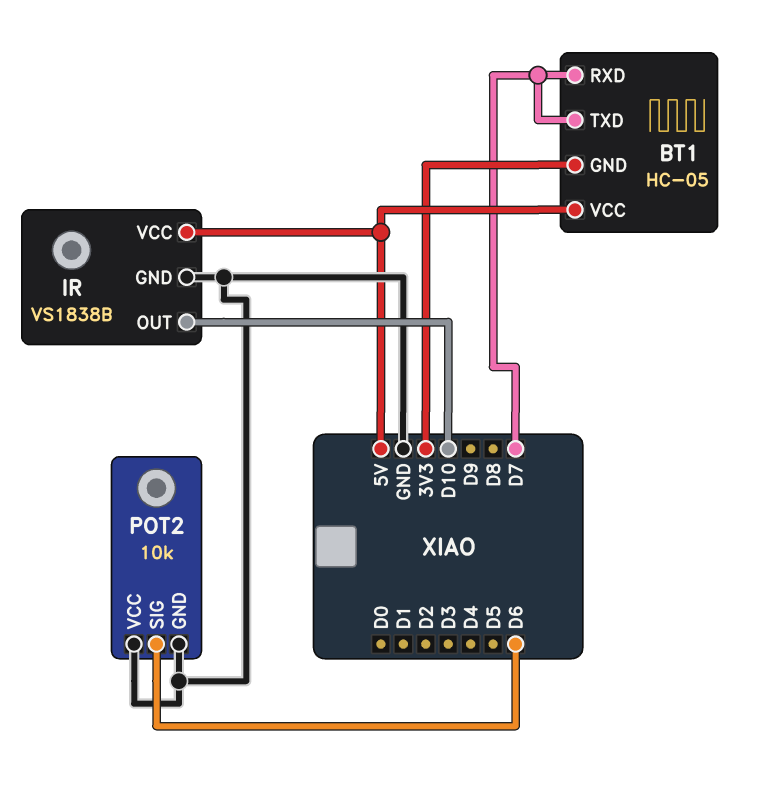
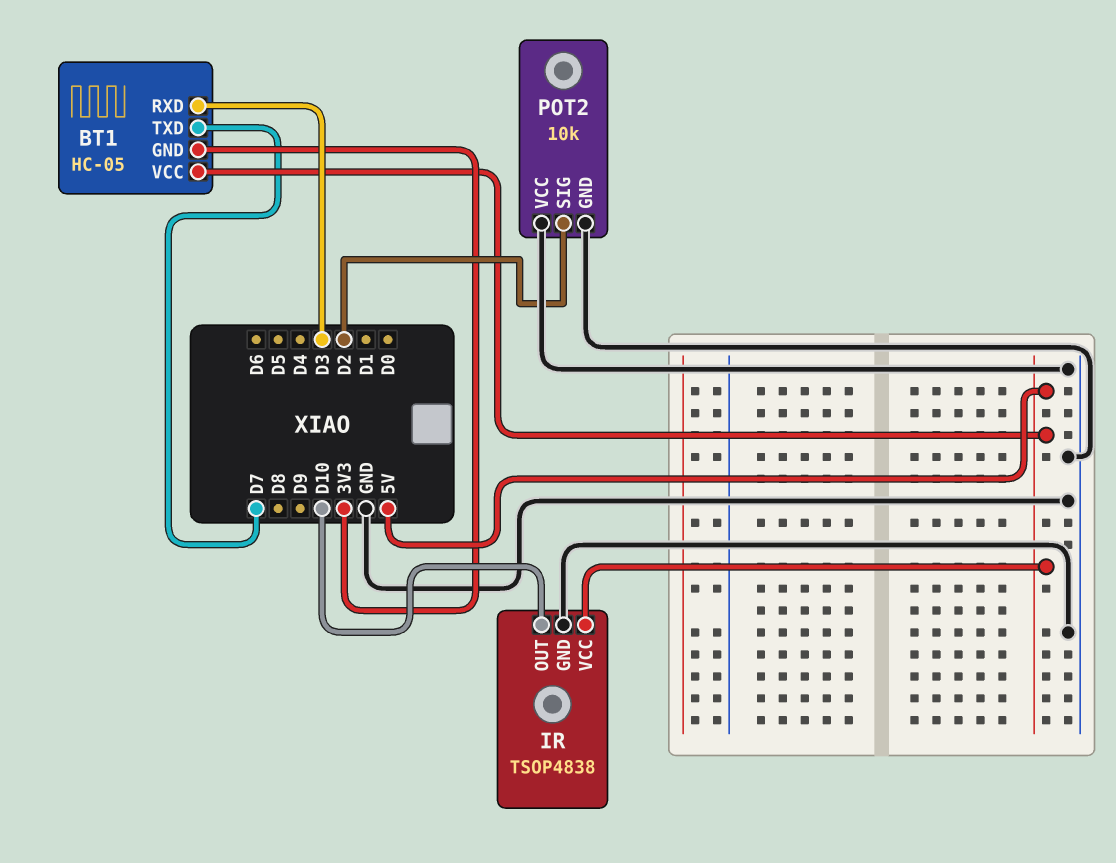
BT1 pin RXD: D7 -> D3
IR: VS1838B -> TSOP4838
POT2 pin SIG: D6 -> D2

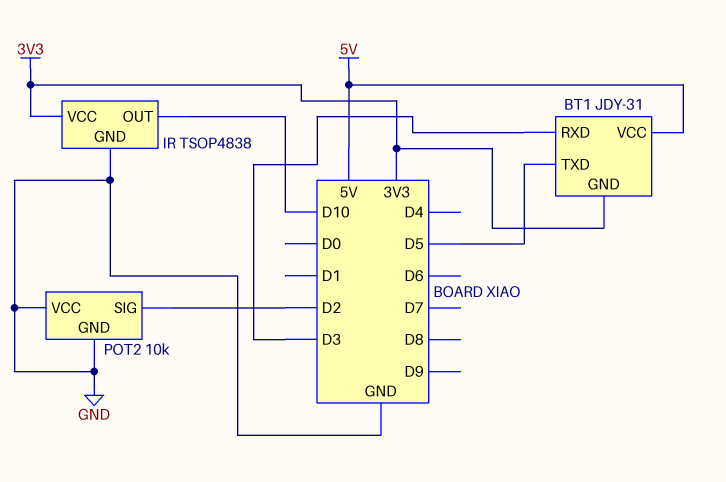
BT1: HC-05 -> JDY-31
BT1 pin TXD: D7 -> D5
IR pin VCC: 5V -> 3V3

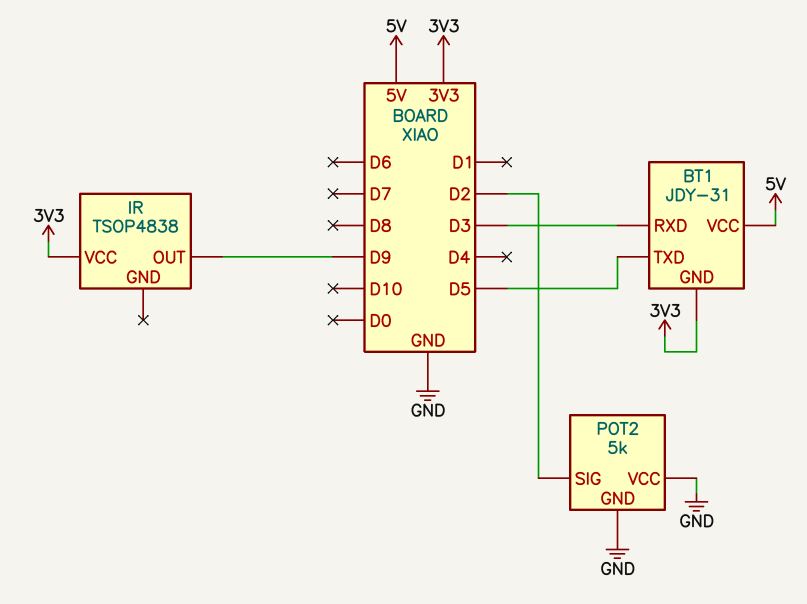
IR pin GND: GND -> none
IR pin OUT: D10 -> D9
POT2: 10k -> 5k

